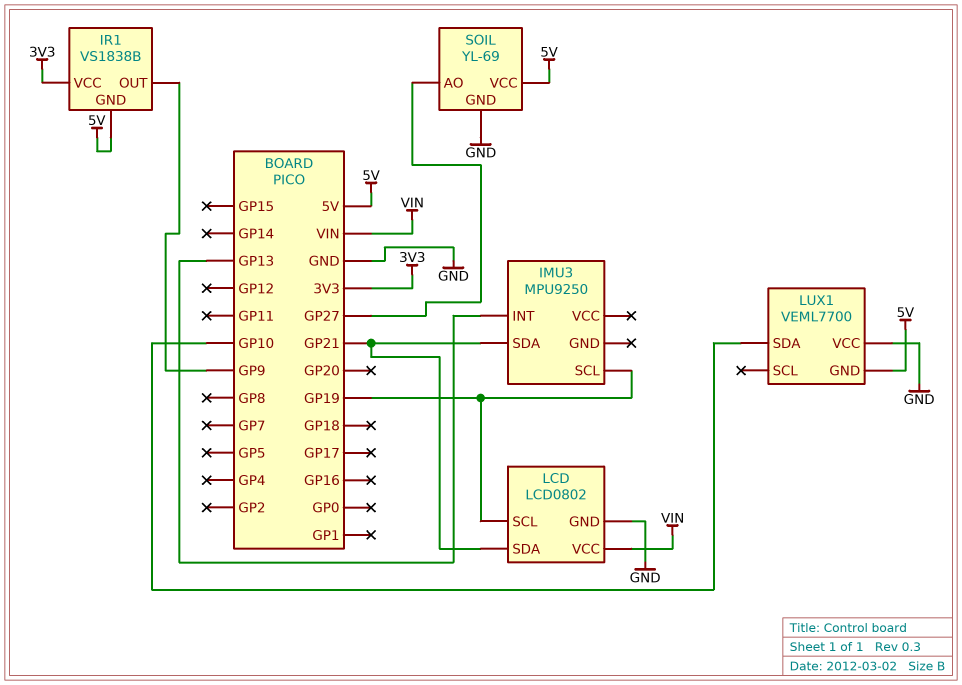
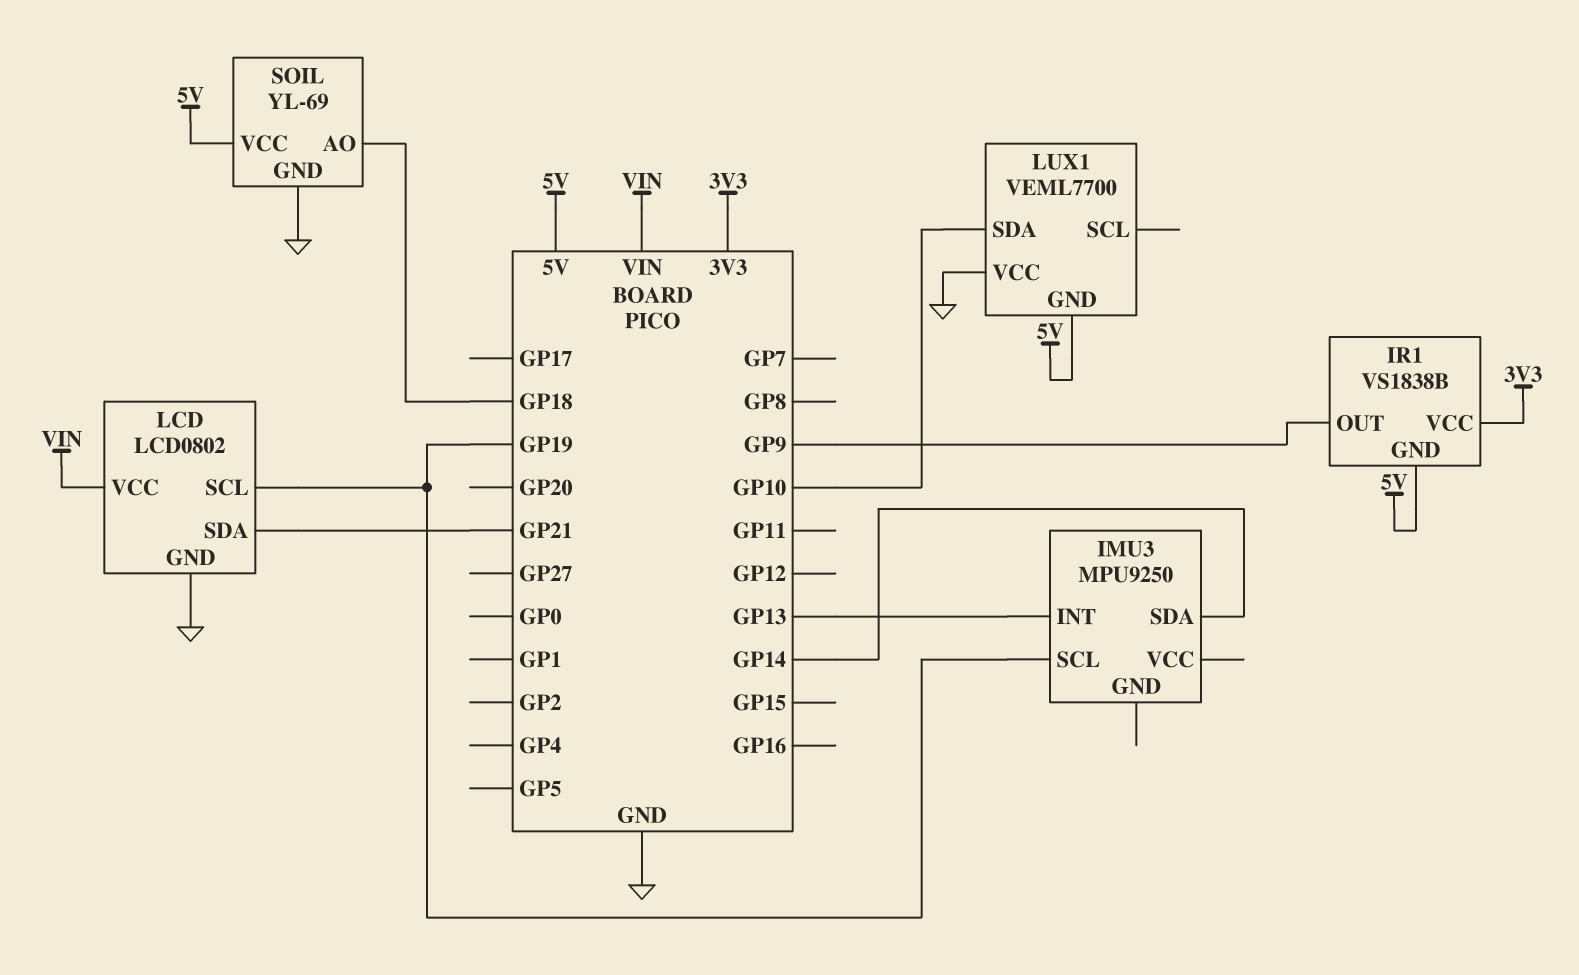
IMU3 pin SDA: GP21 -> GP14
SOIL pin AO: GP27 -> GP18

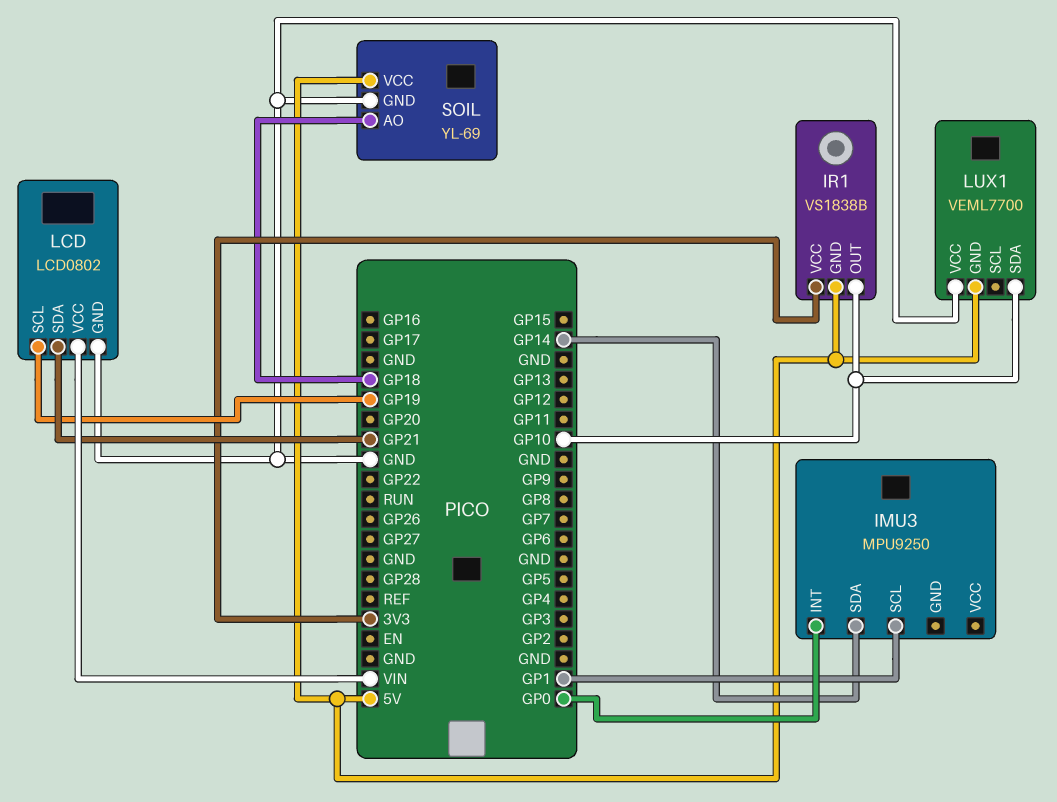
IMU3 pin INT: GP13 -> GP0
IMU3 pin SCL: GP19 -> GP1
IR1 pin OUT: GP9 -> GP10

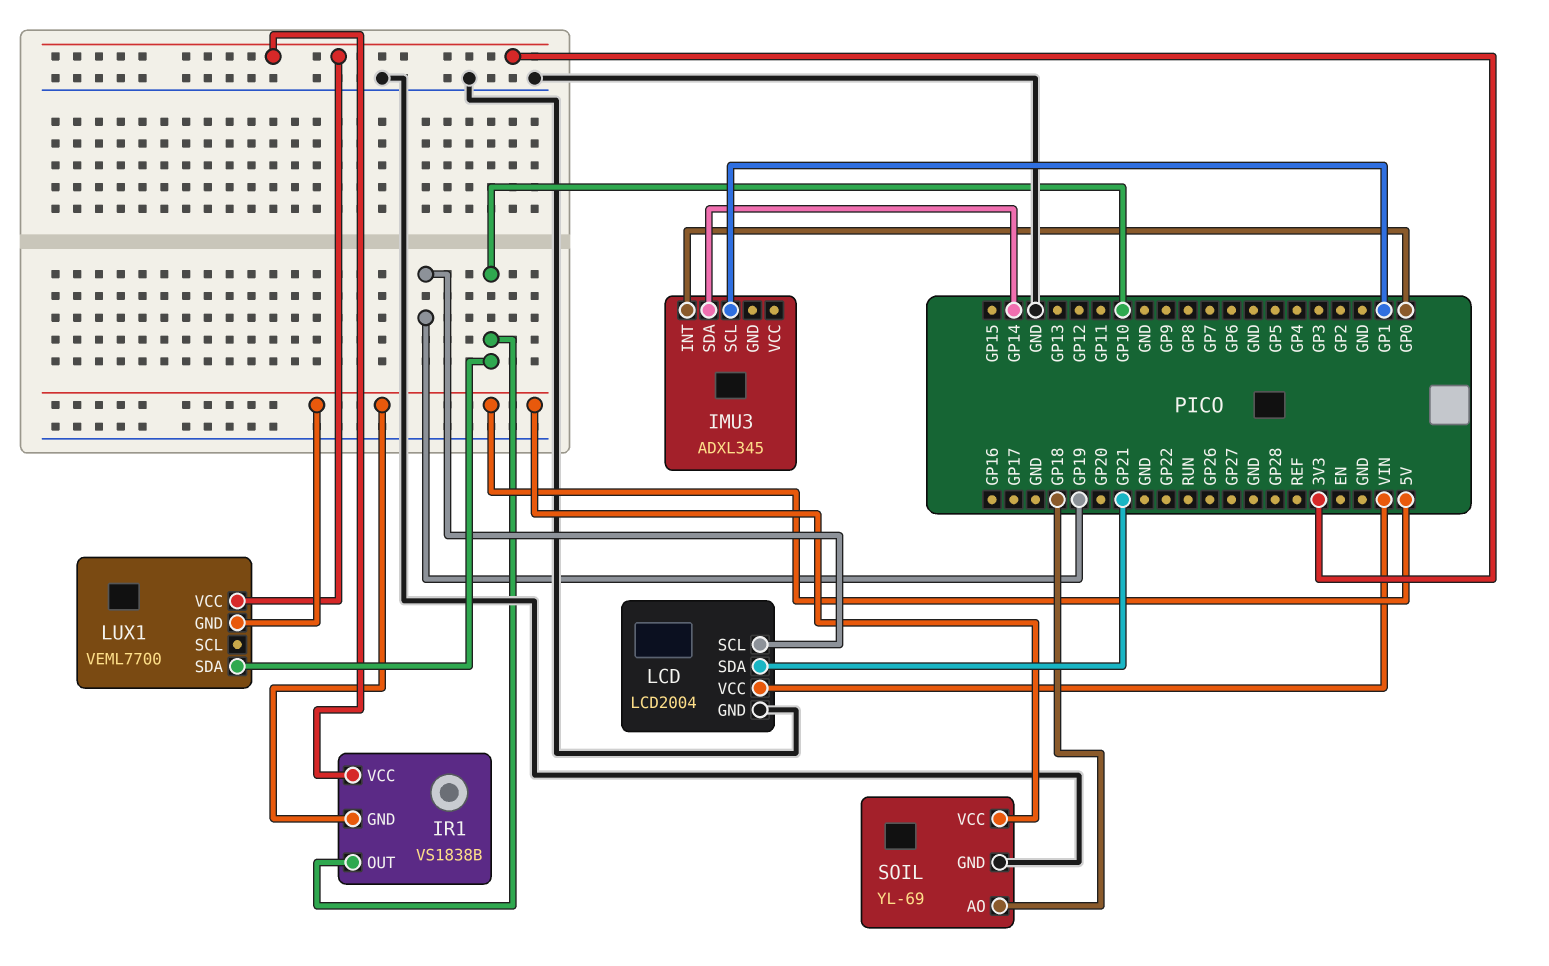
IMU3: MPU9250 -> ADXL345
LCD: LCD0802 -> LCD2004
LUX1 pin VCC: GND -> 3V3

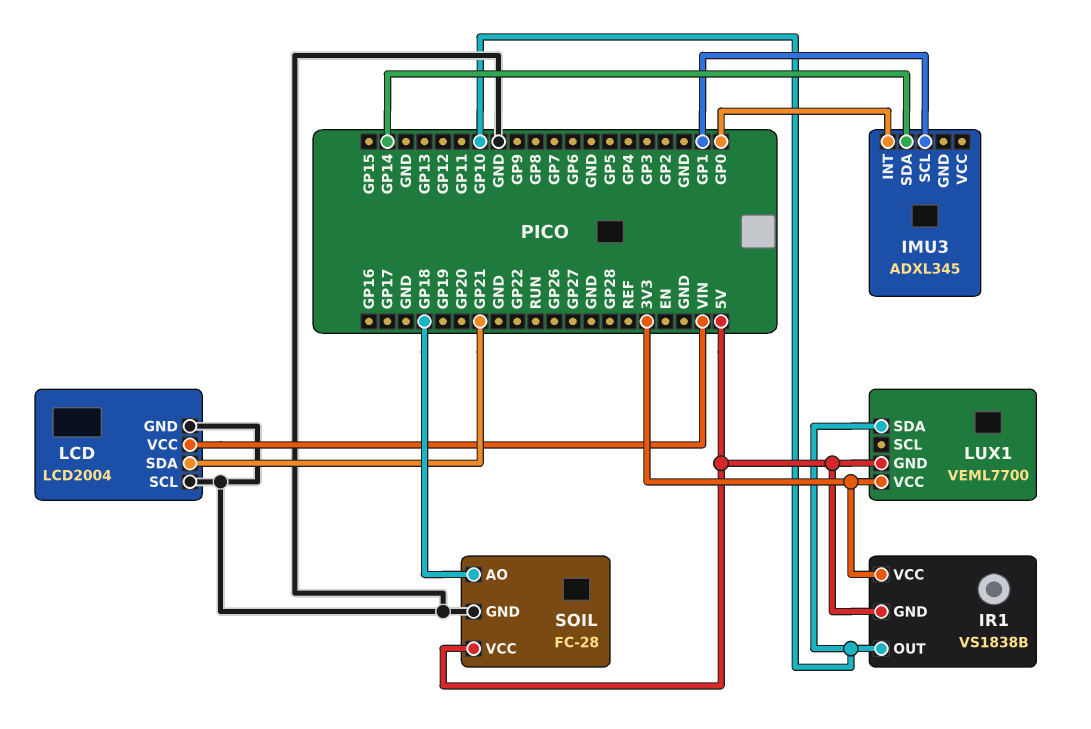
LCD pin SCL: GP19 -> GND
SOIL: YL-69 -> FC-28

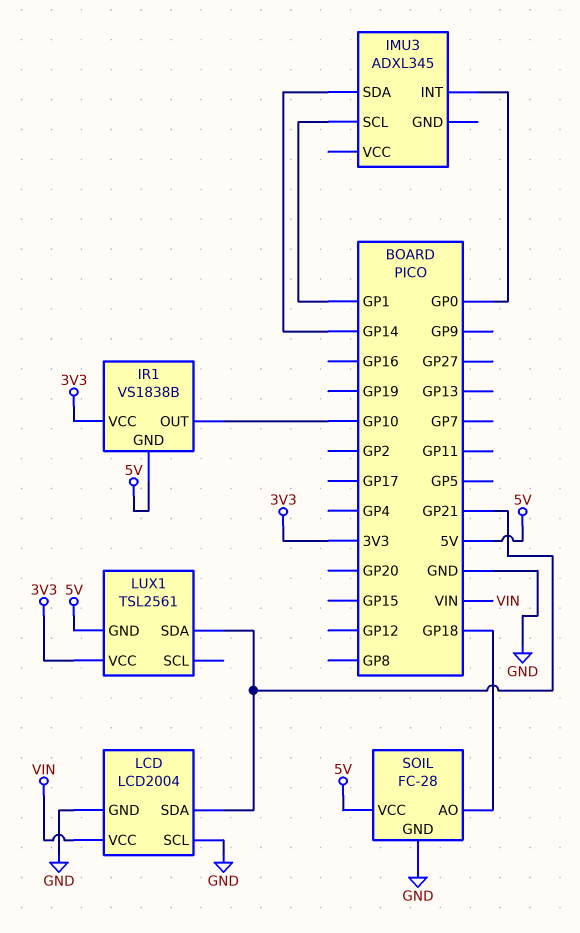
LUX1: VEML7700 -> TSL2561
LUX1 pin SDA: GP10 -> GP21

